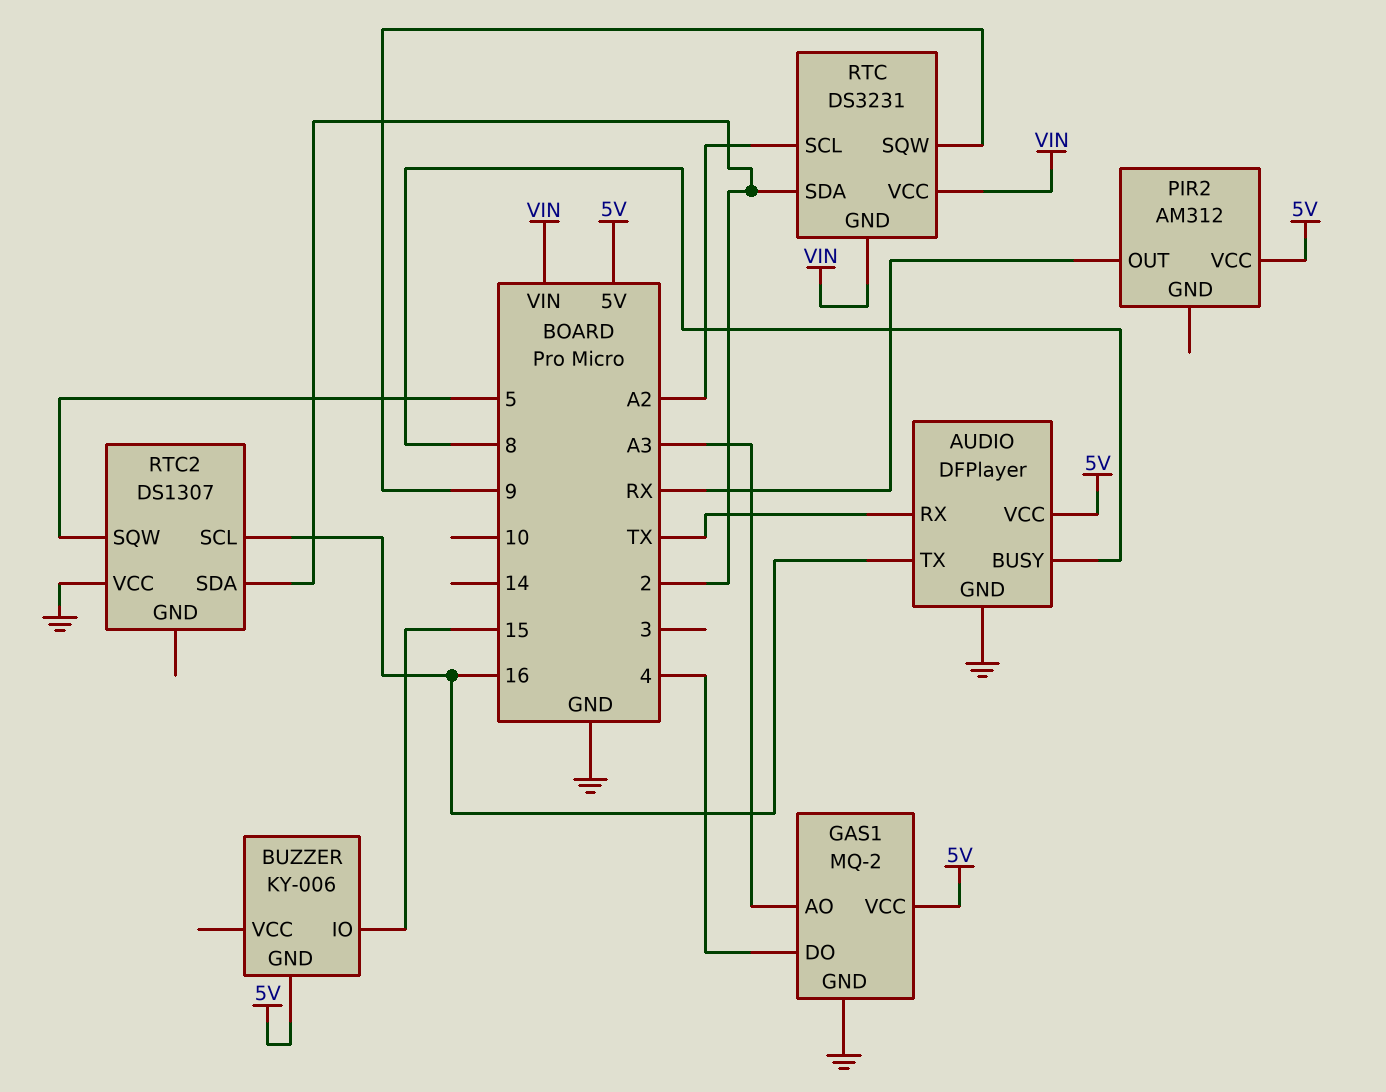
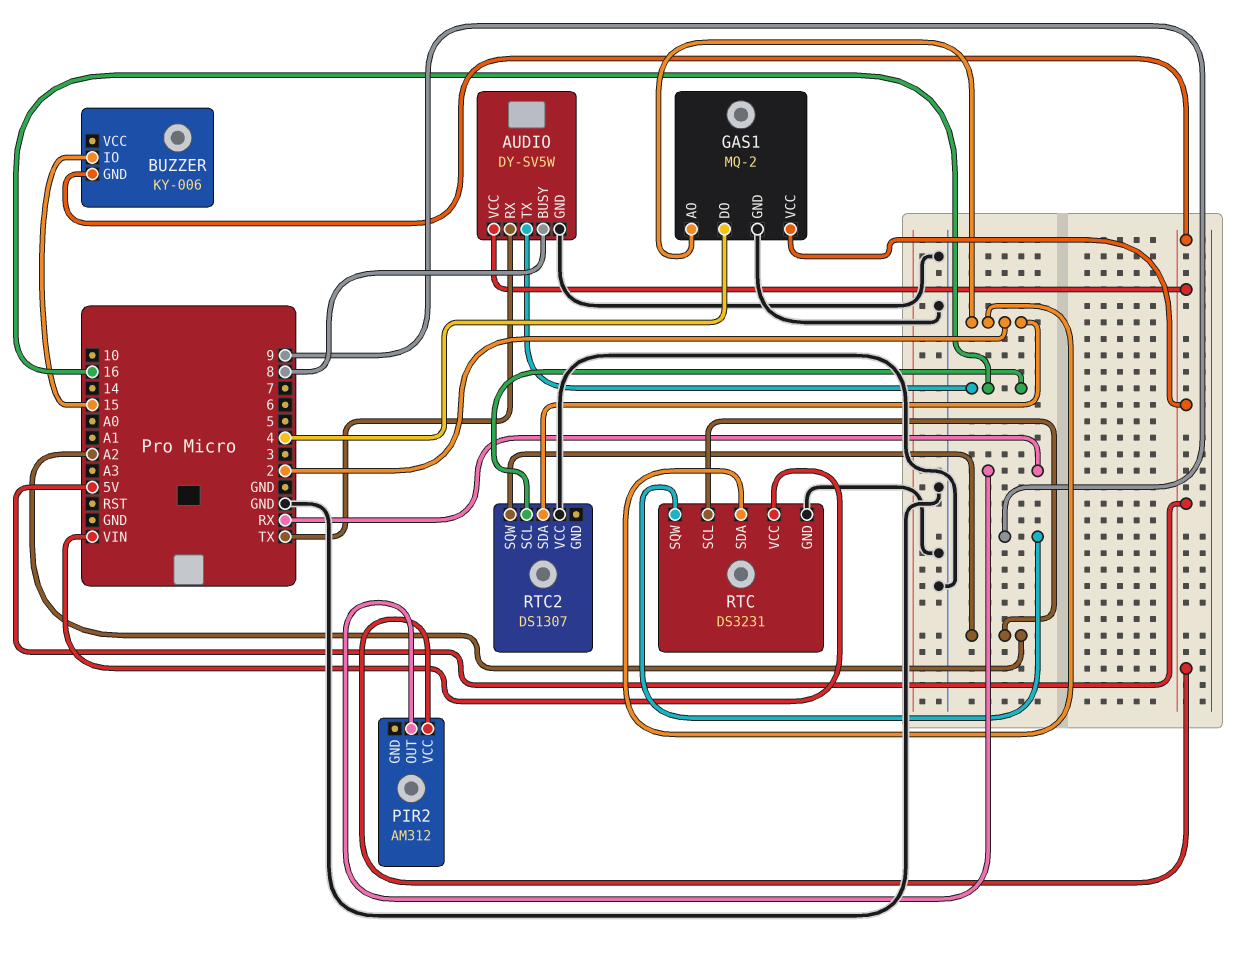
AUDIO: DFPlayer -> DY-SV5W
GAS1 pin AO: A3 -> 2
RTC pin GND: VIN -> GND
RTC2 pin SQW: 5 -> A2

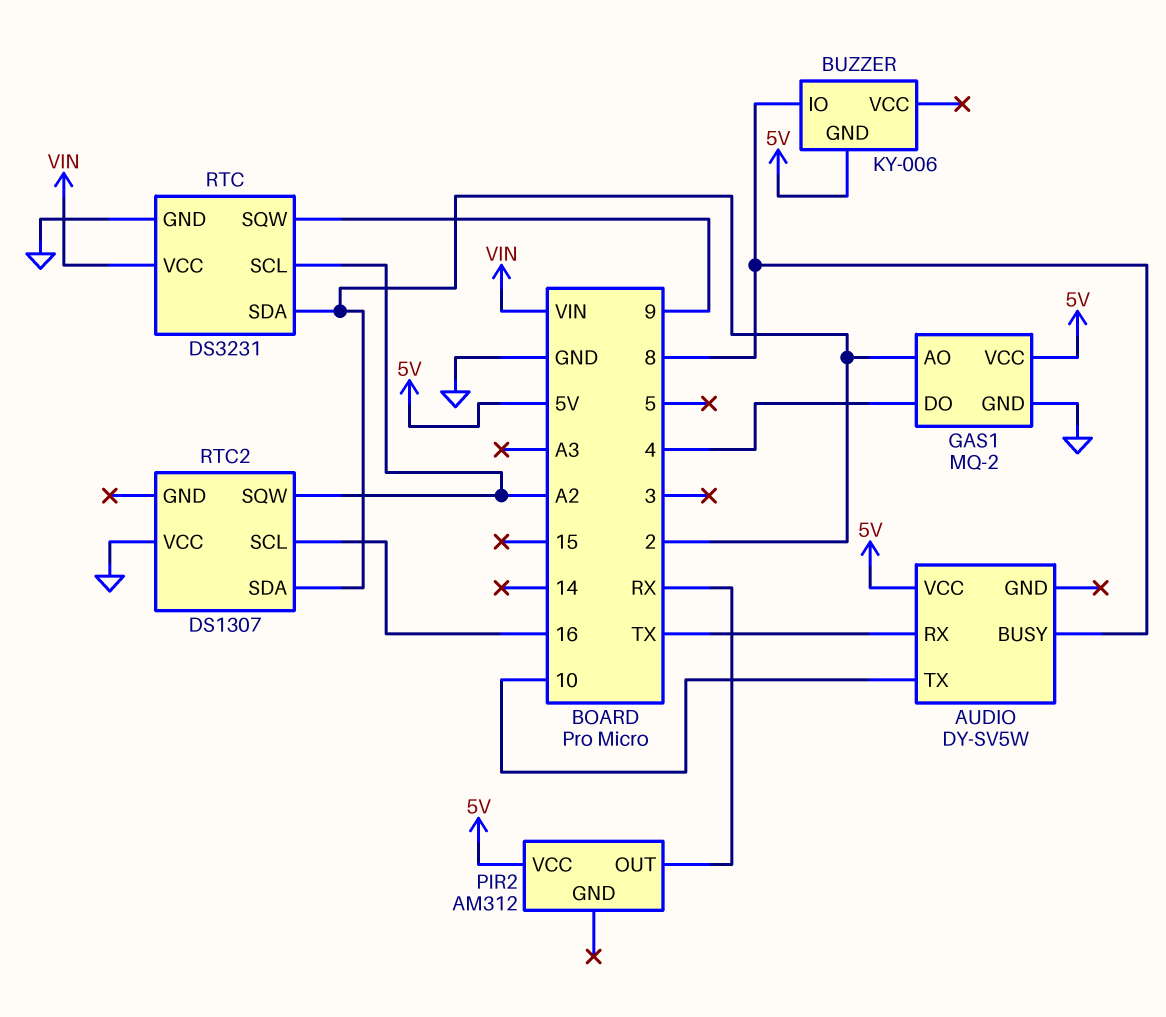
AUDIO pin GND: GND -> none
AUDIO pin TX: 16 -> 10
BUZZER pin IO: 15 -> 8

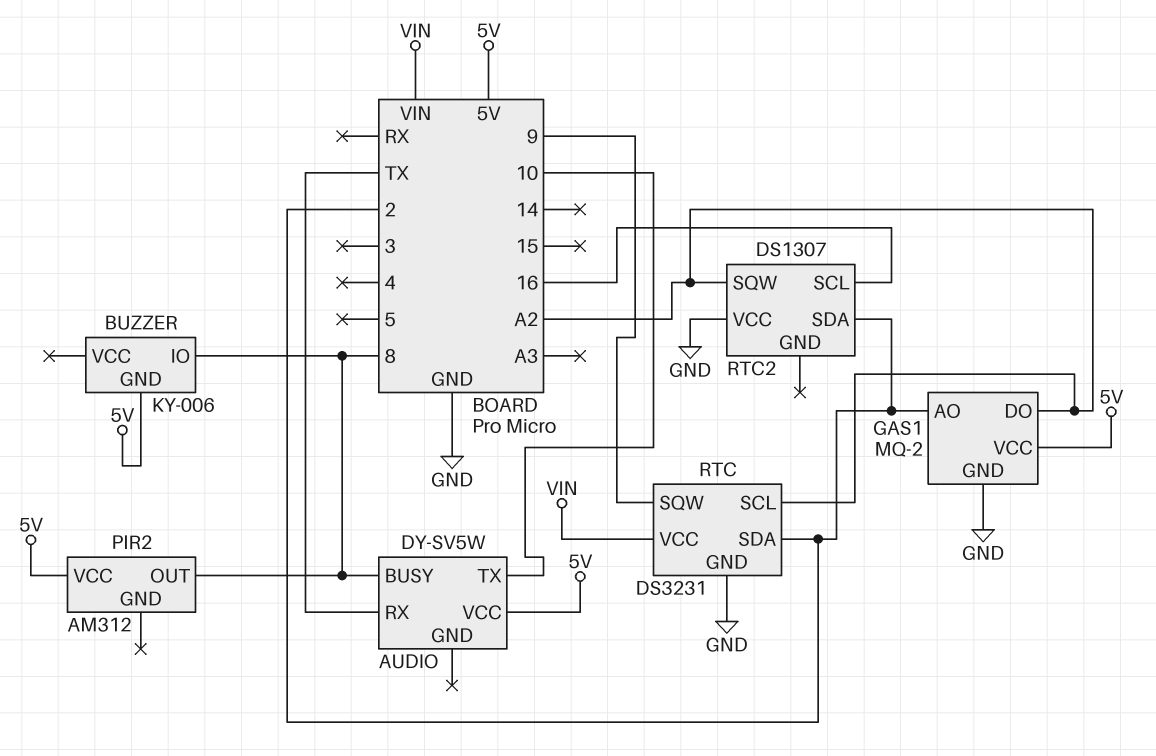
GAS1 pin DO: 4 -> A2
PIR2 pin OUT: RX -> 8

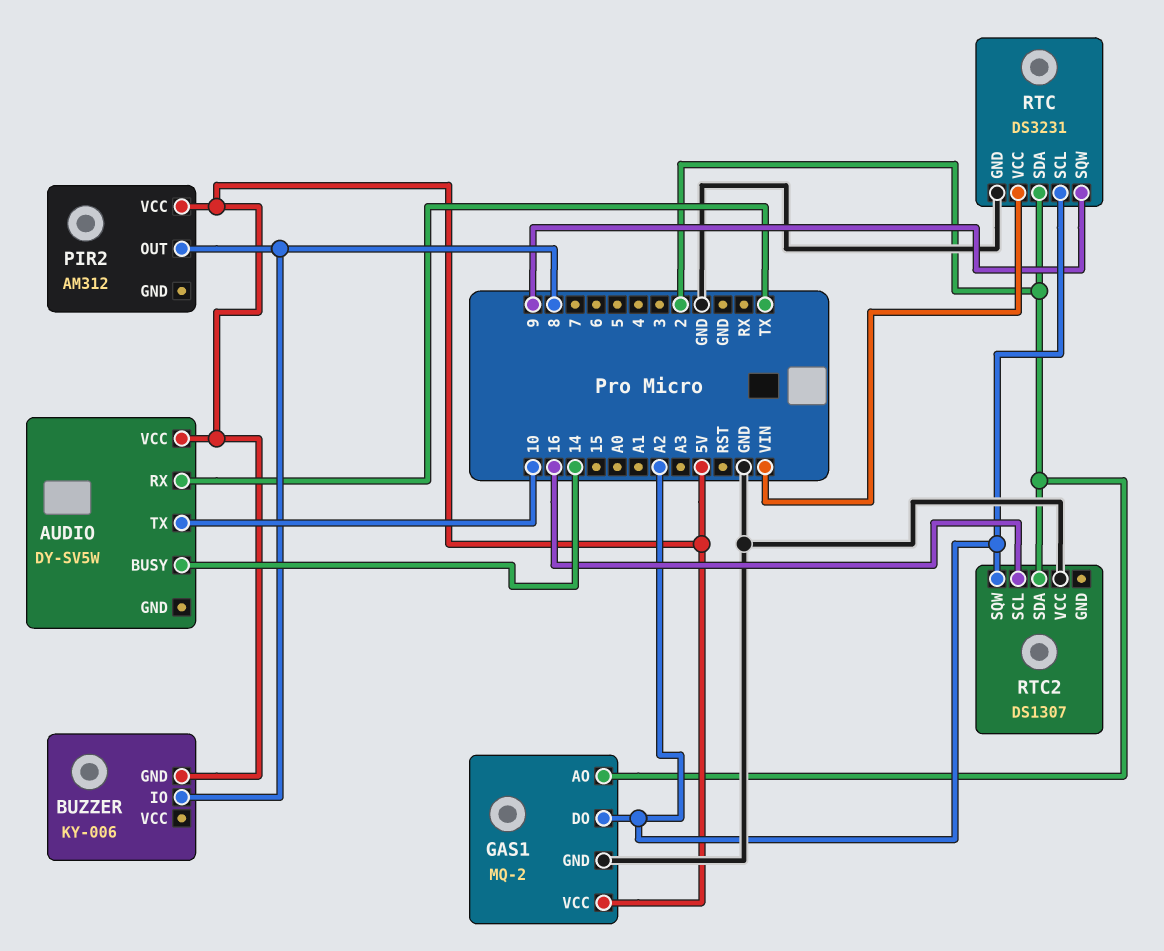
AUDIO pin BUSY: 8 -> 14

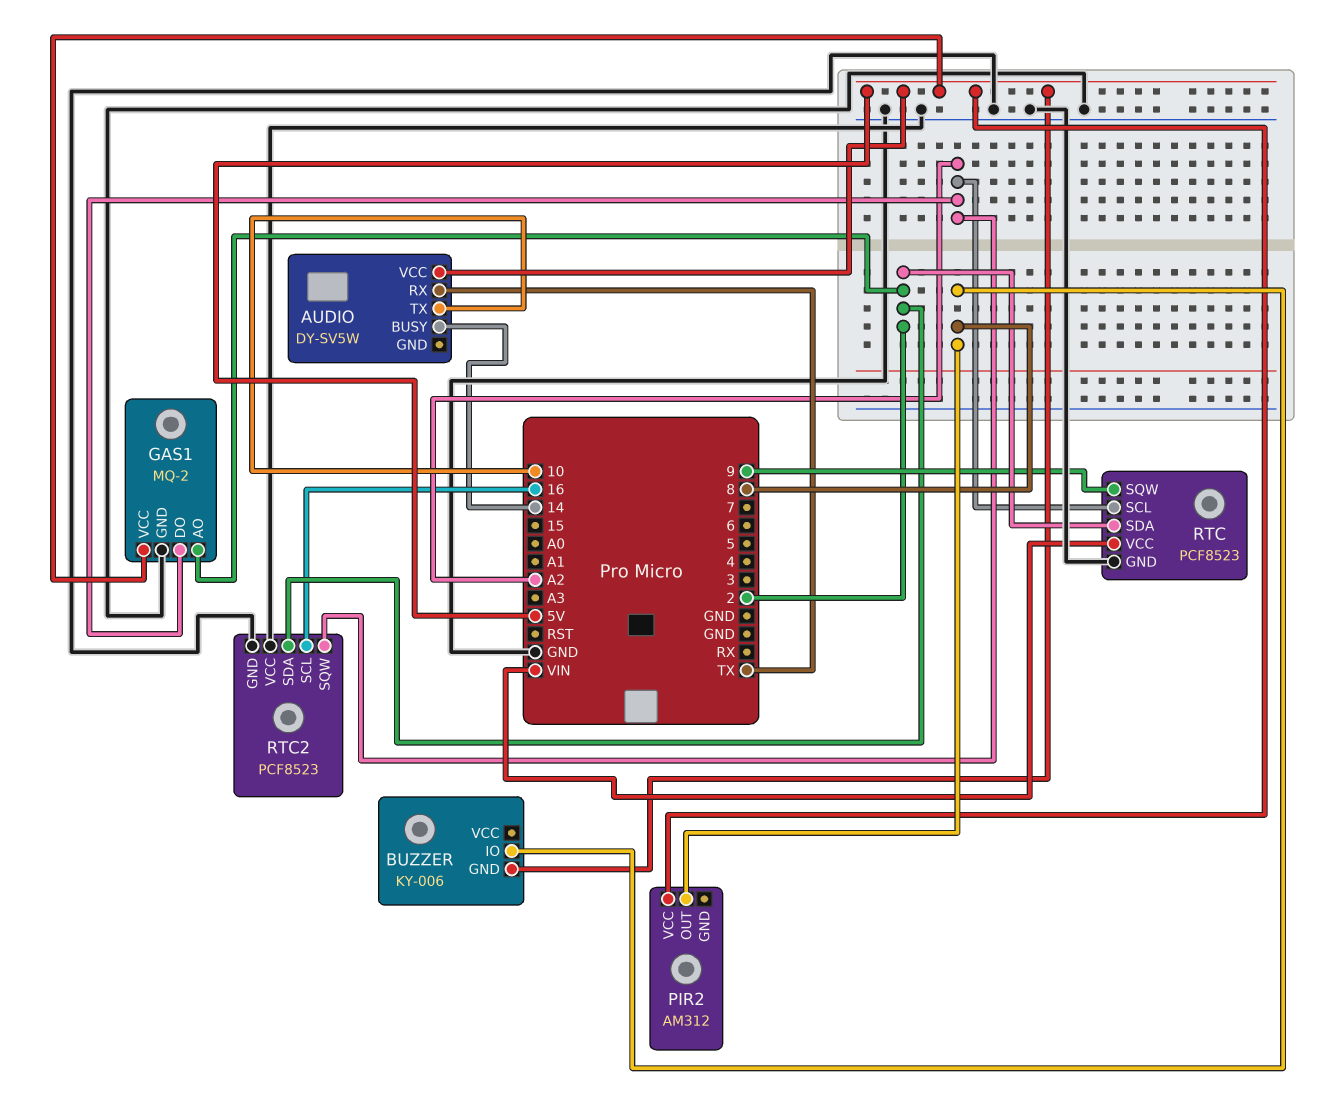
RTC: DS3231 -> PCF8523
RTC2: DS1307 -> PCF8523
RTC2 pin GND: none -> GND

